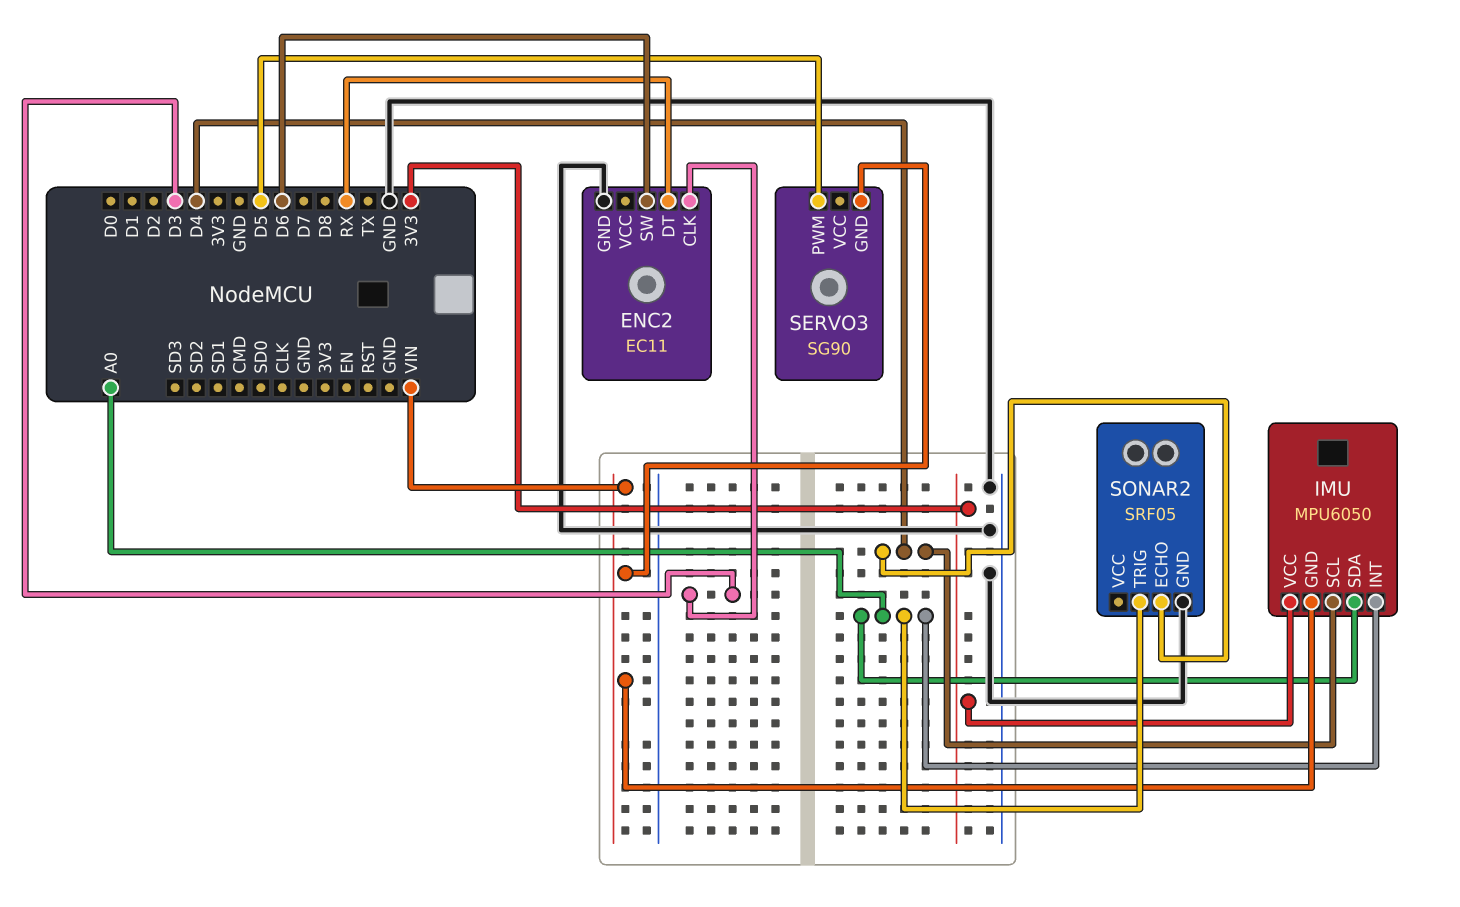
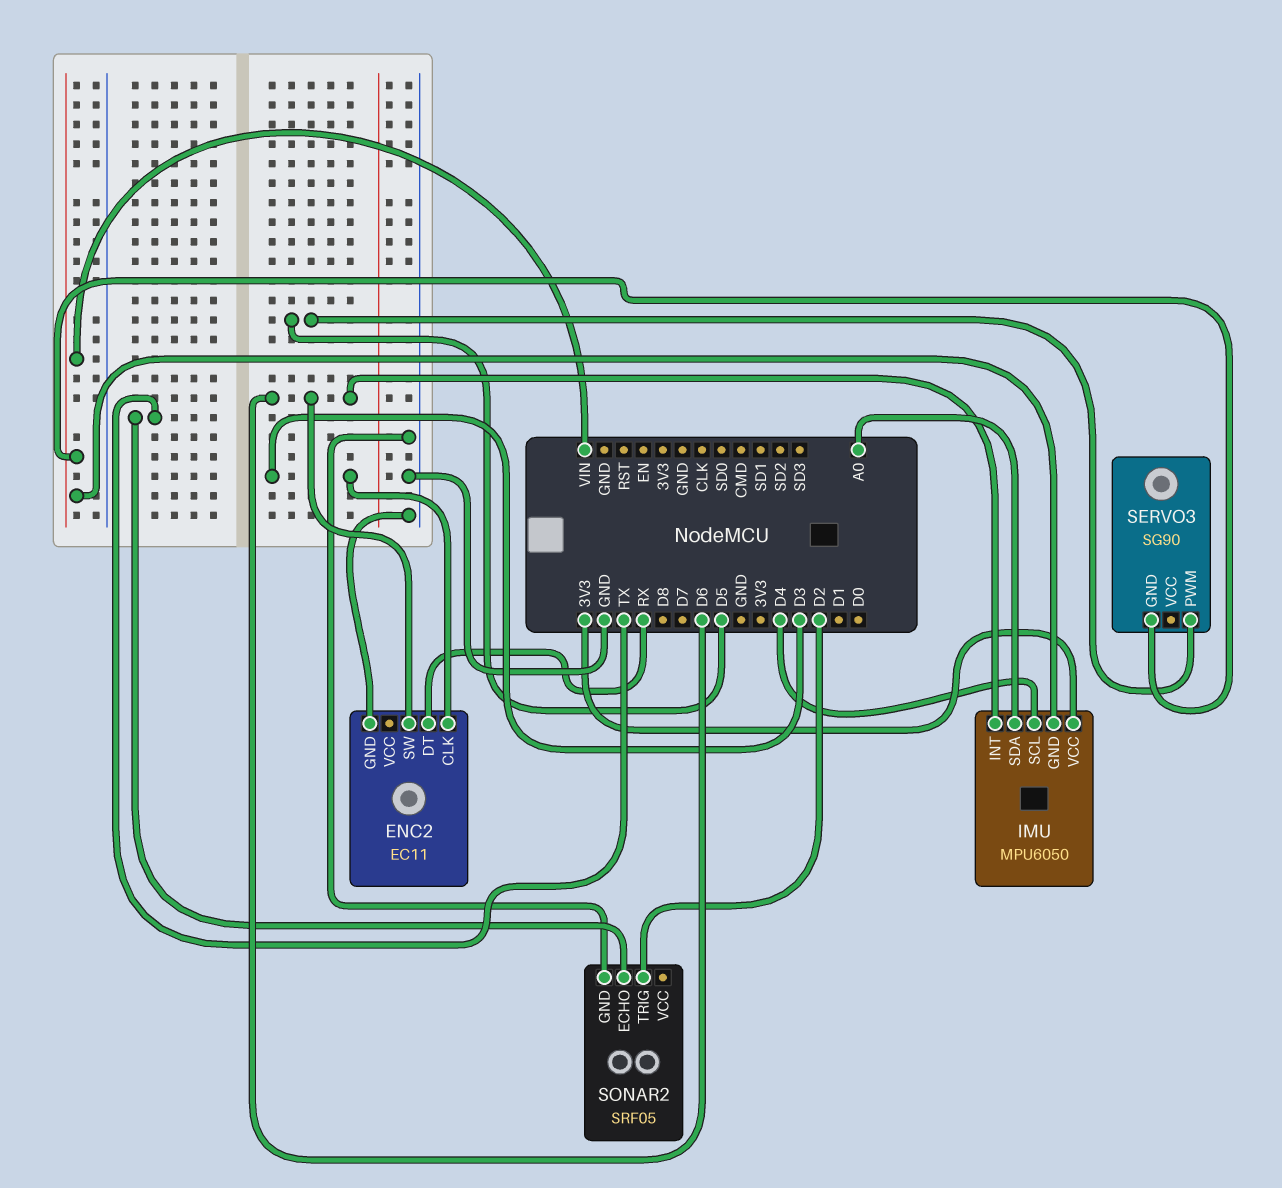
IMU pin INT: A0 -> D6
SONAR2 pin ECHO: D4 -> TX
SONAR2 pin TRIG: A0 -> D2

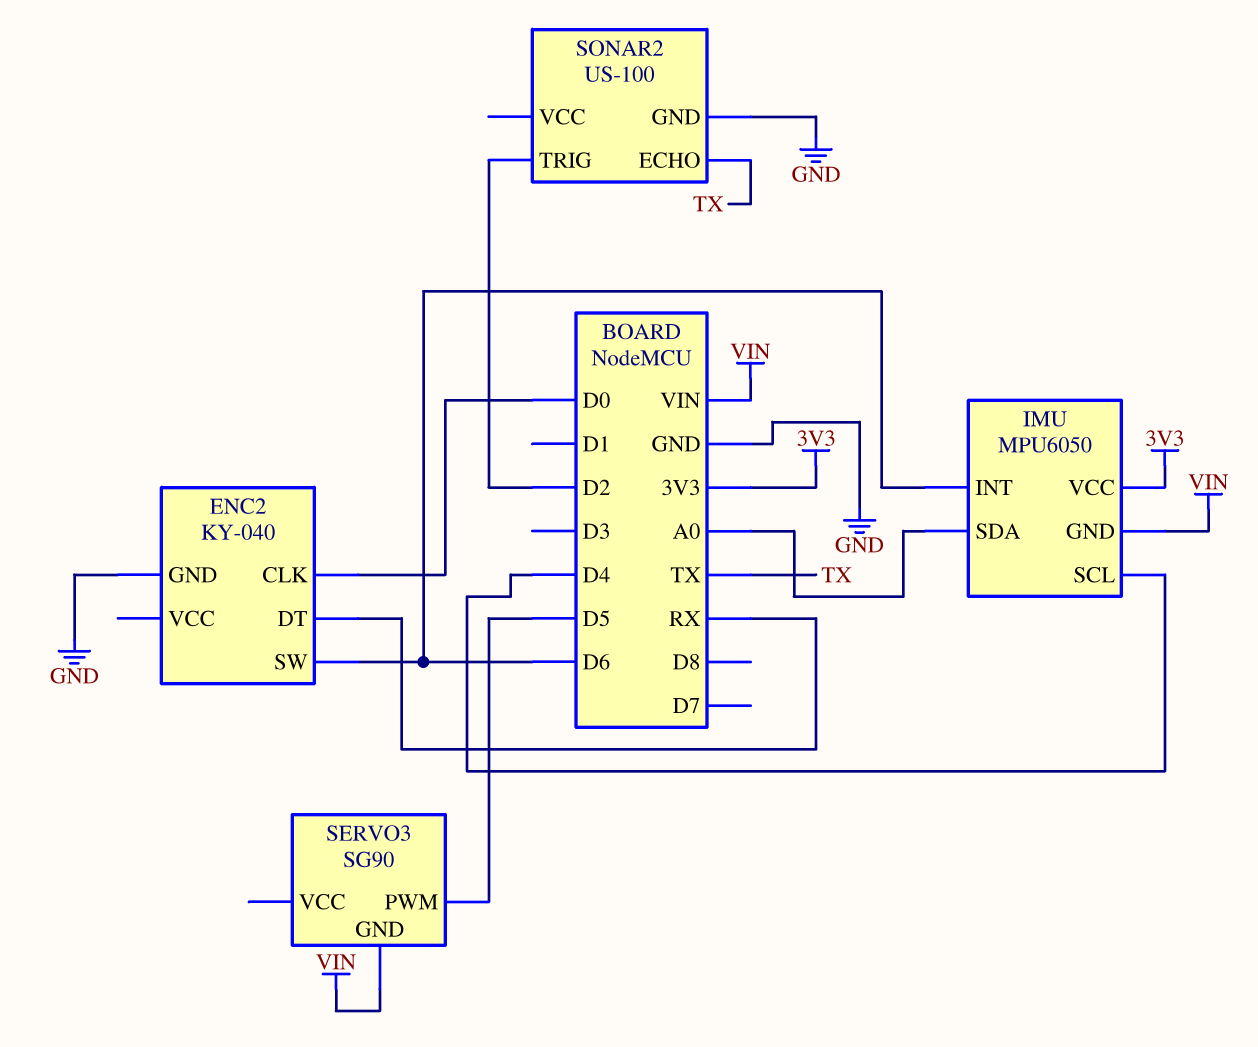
ENC2: EC11 -> KY-040
ENC2 pin CLK: D3 -> D0
SONAR2: SRF05 -> US-100

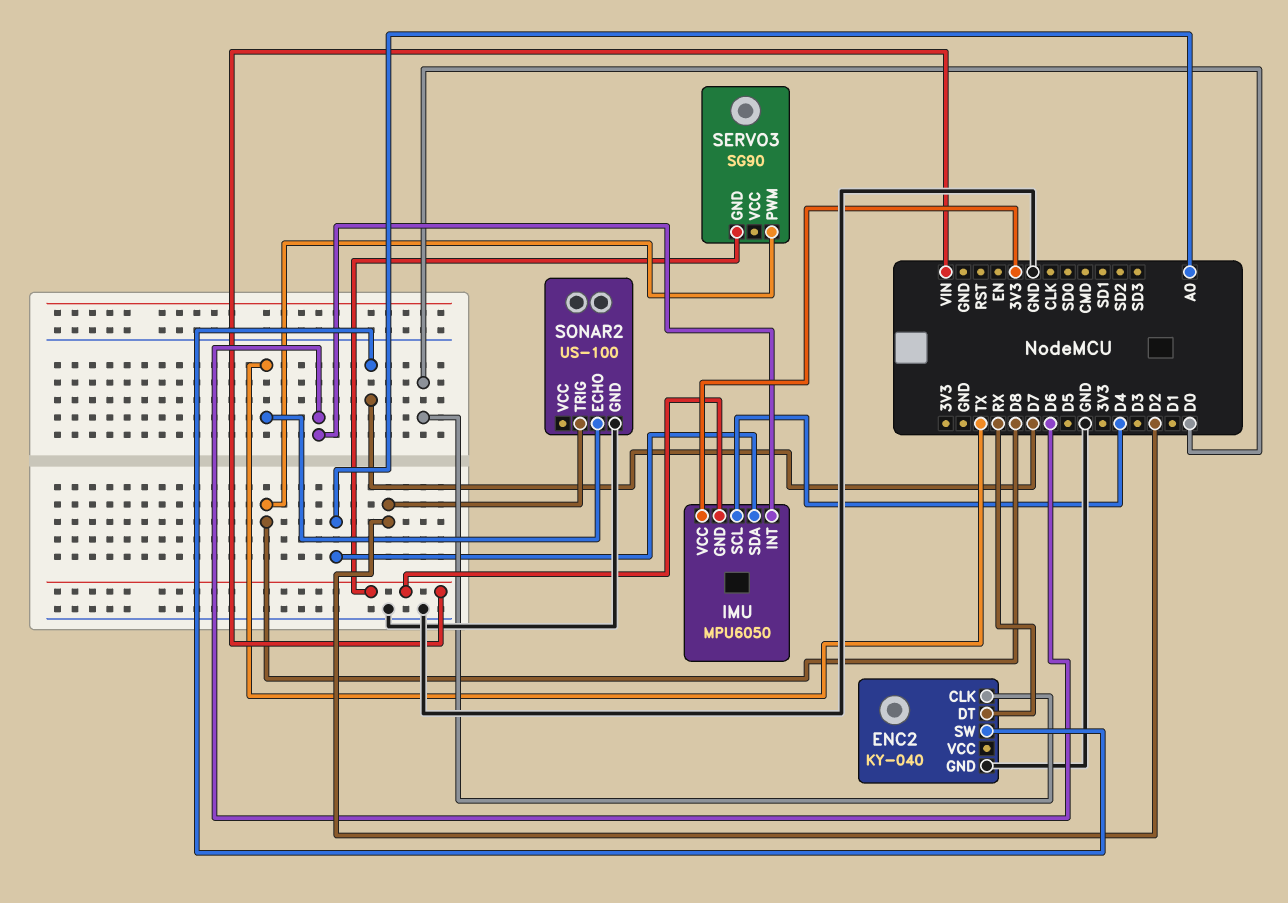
ENC2 pin SW: D6 -> D7
SERVO3 pin PWM: D5 -> D8

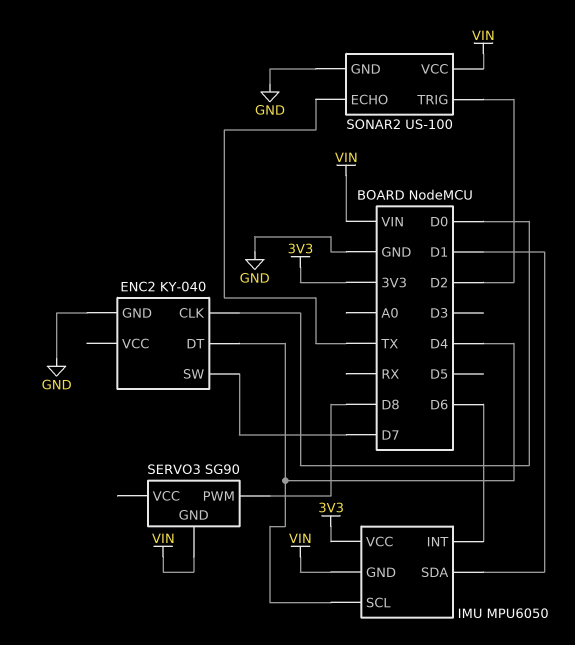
ENC2 pin DT: RX -> D4
IMU pin SDA: A0 -> D1
SONAR2 pin VCC: none -> VIN

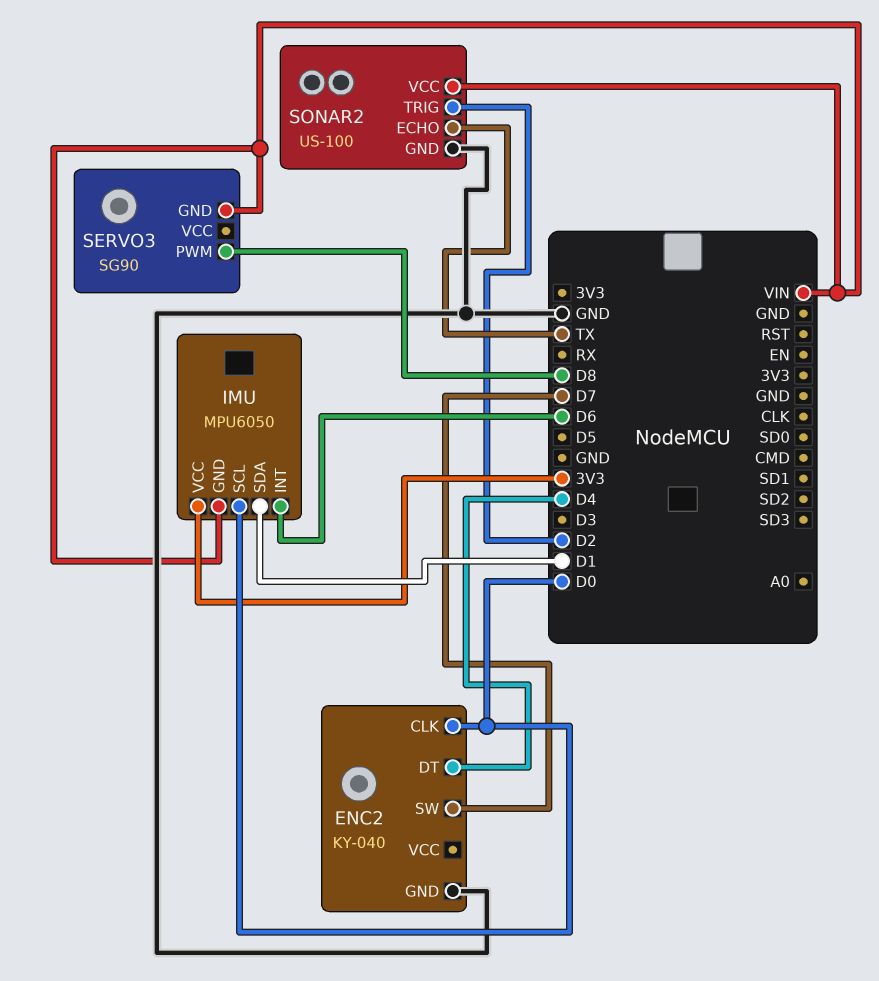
IMU pin SCL: D4 -> D0

